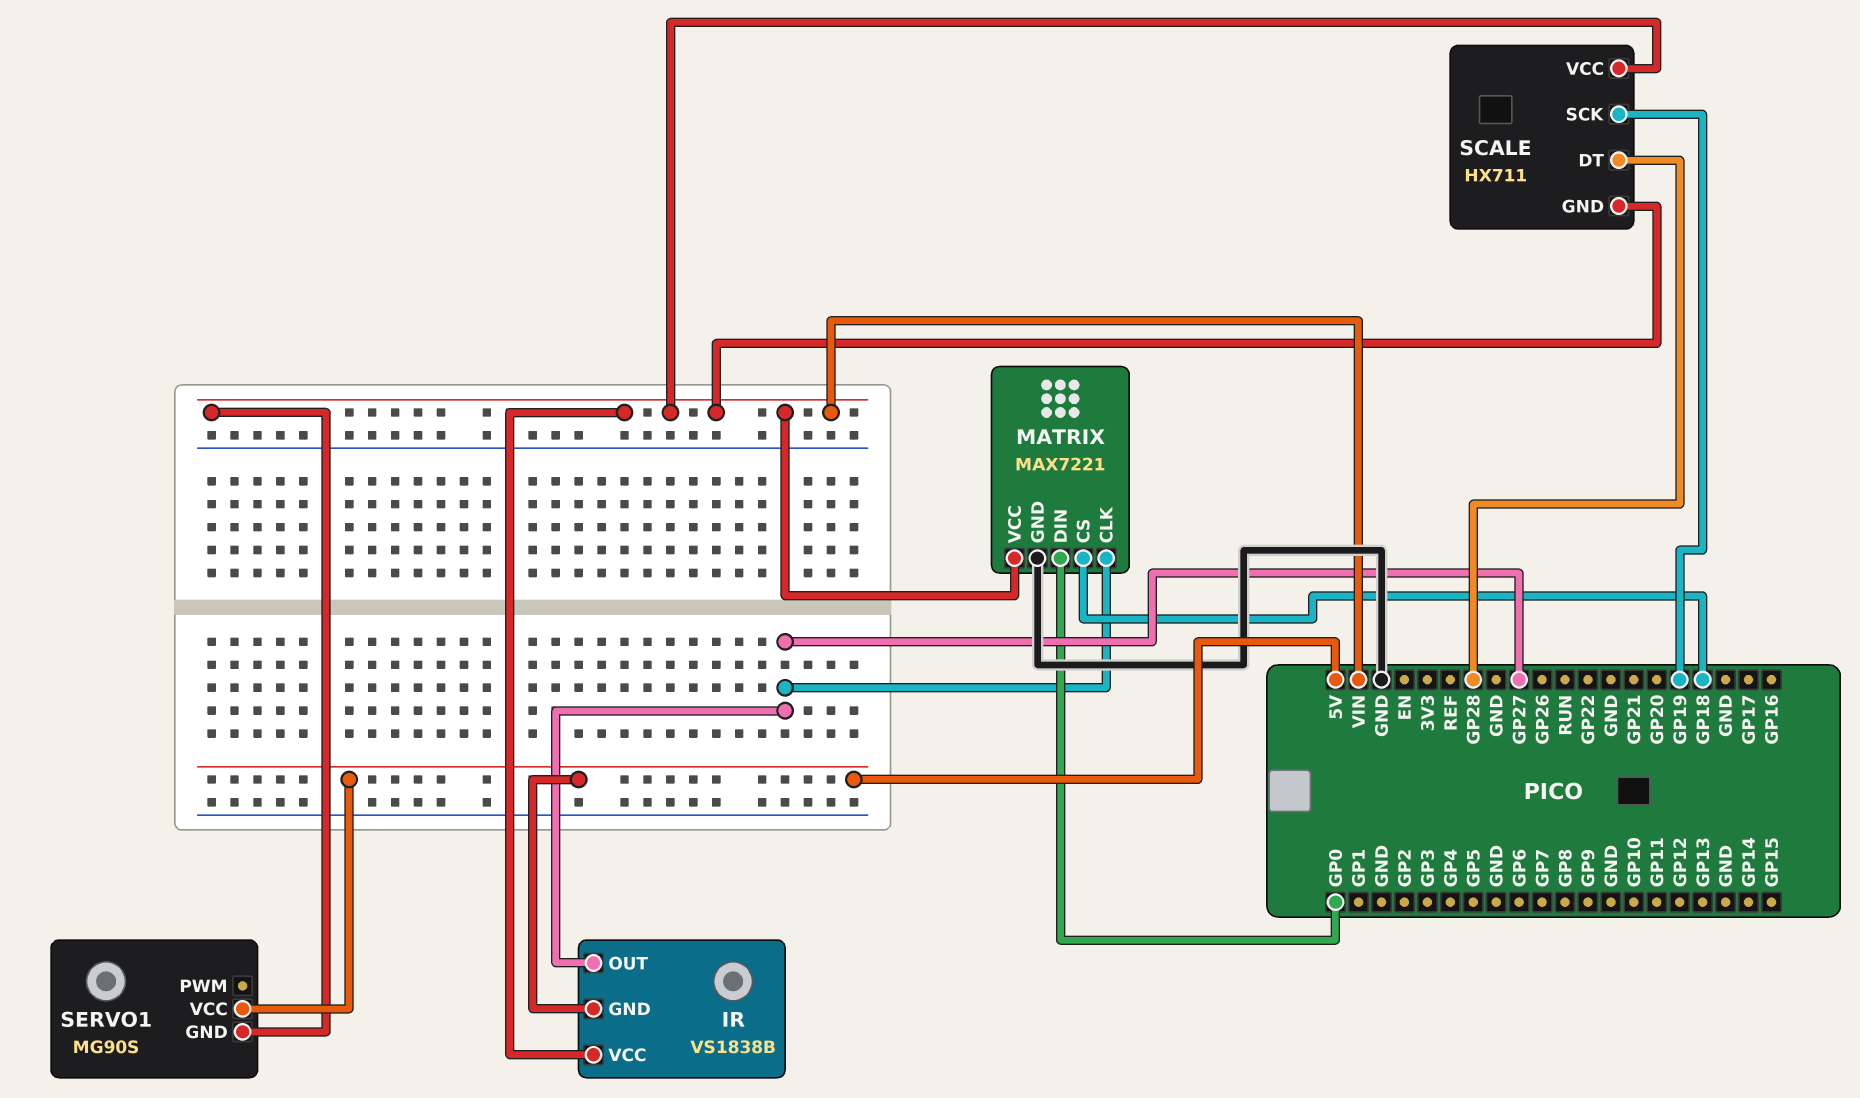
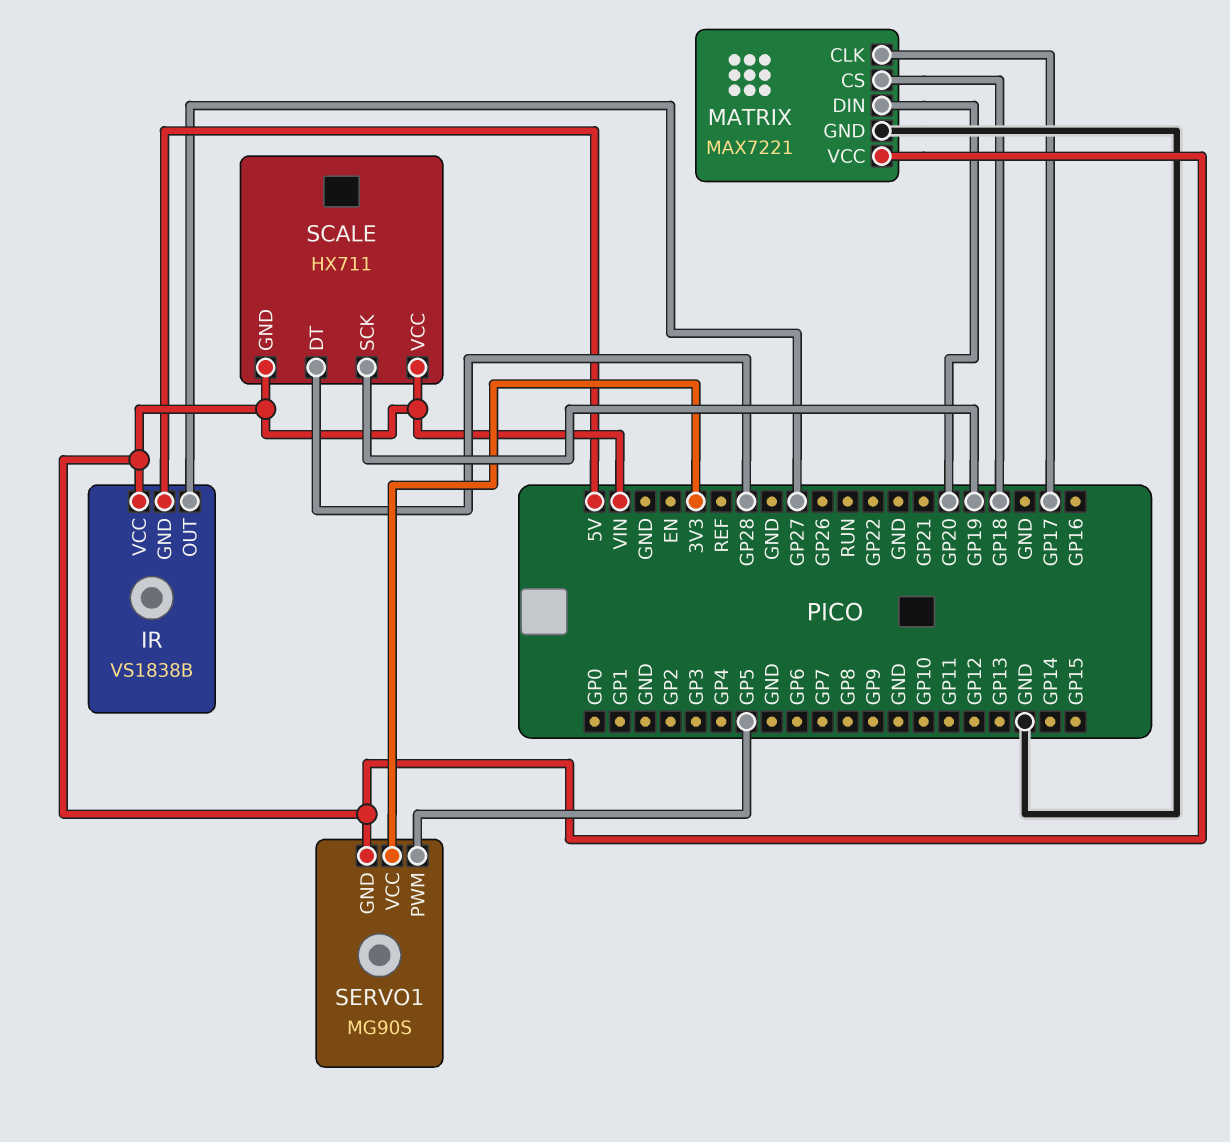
MATRIX pin CLK: GP27 -> GP17
MATRIX pin DIN: GP0 -> GP20
SERVO1 pin PWM: none -> GP5
SERVO1 pin VCC: 5V -> 3V3

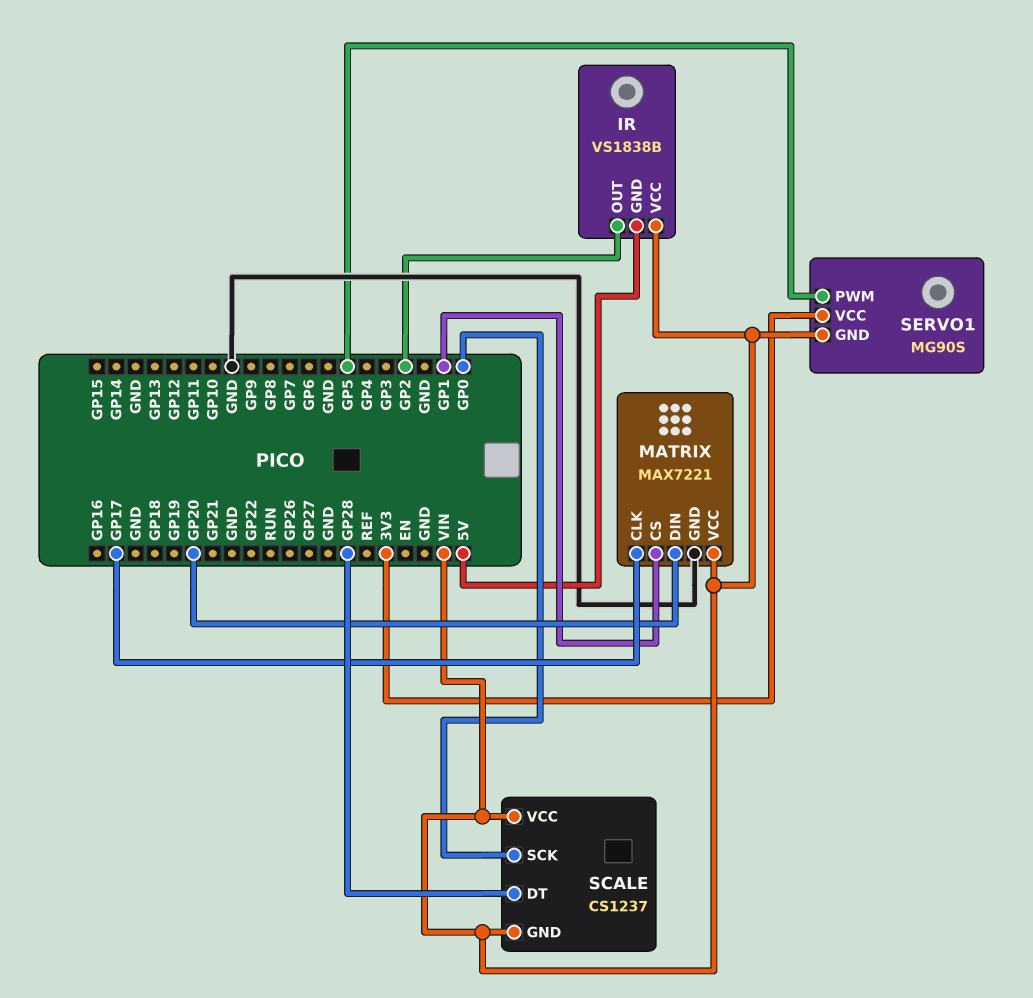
IR pin OUT: GP27 -> GP2
MATRIX pin CS: GP18 -> GP1
SCALE: HX711 -> CS1237
SCALE pin SCK: GP19 -> GP0

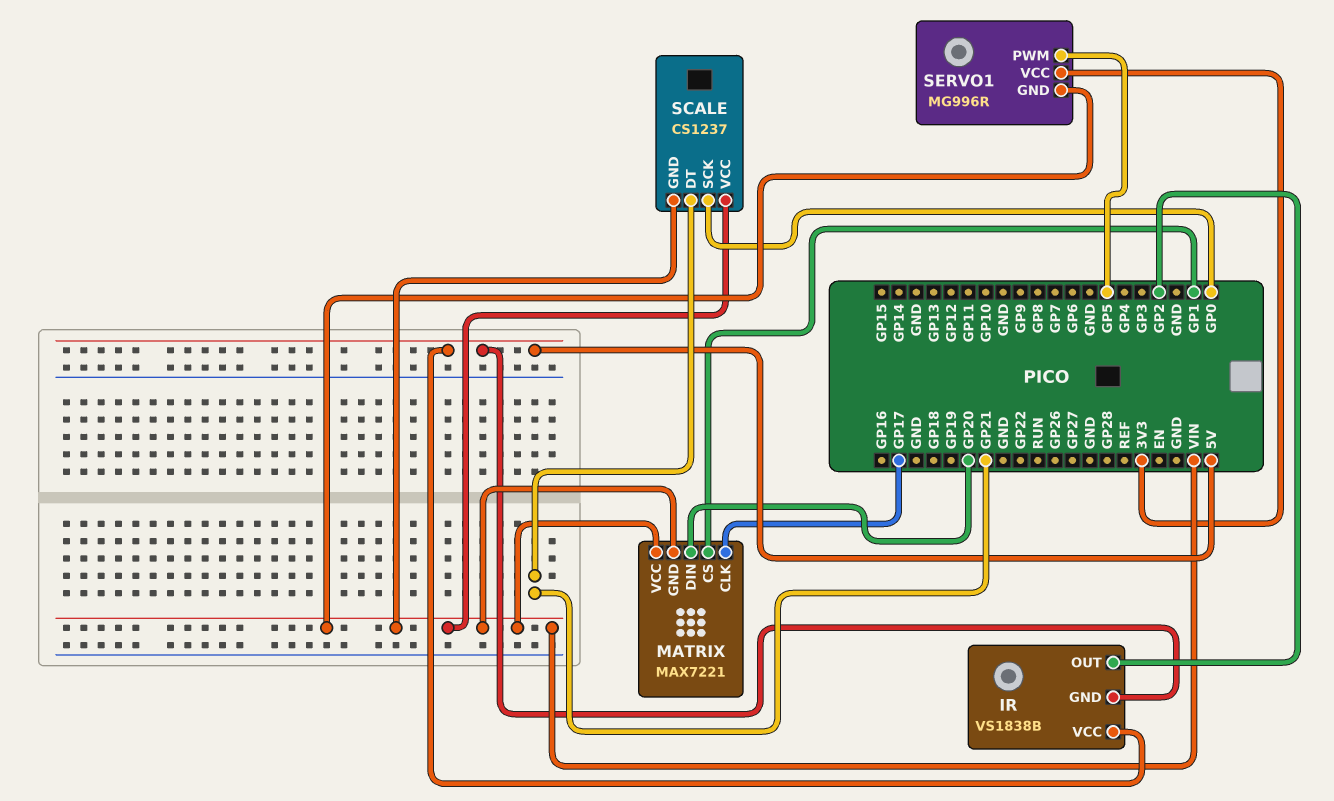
IR pin VCC: VIN -> 5V
MATRIX pin GND: GND -> VIN
SCALE pin DT: GP28 -> GP21
SERVO1: MG90S -> MG996R

